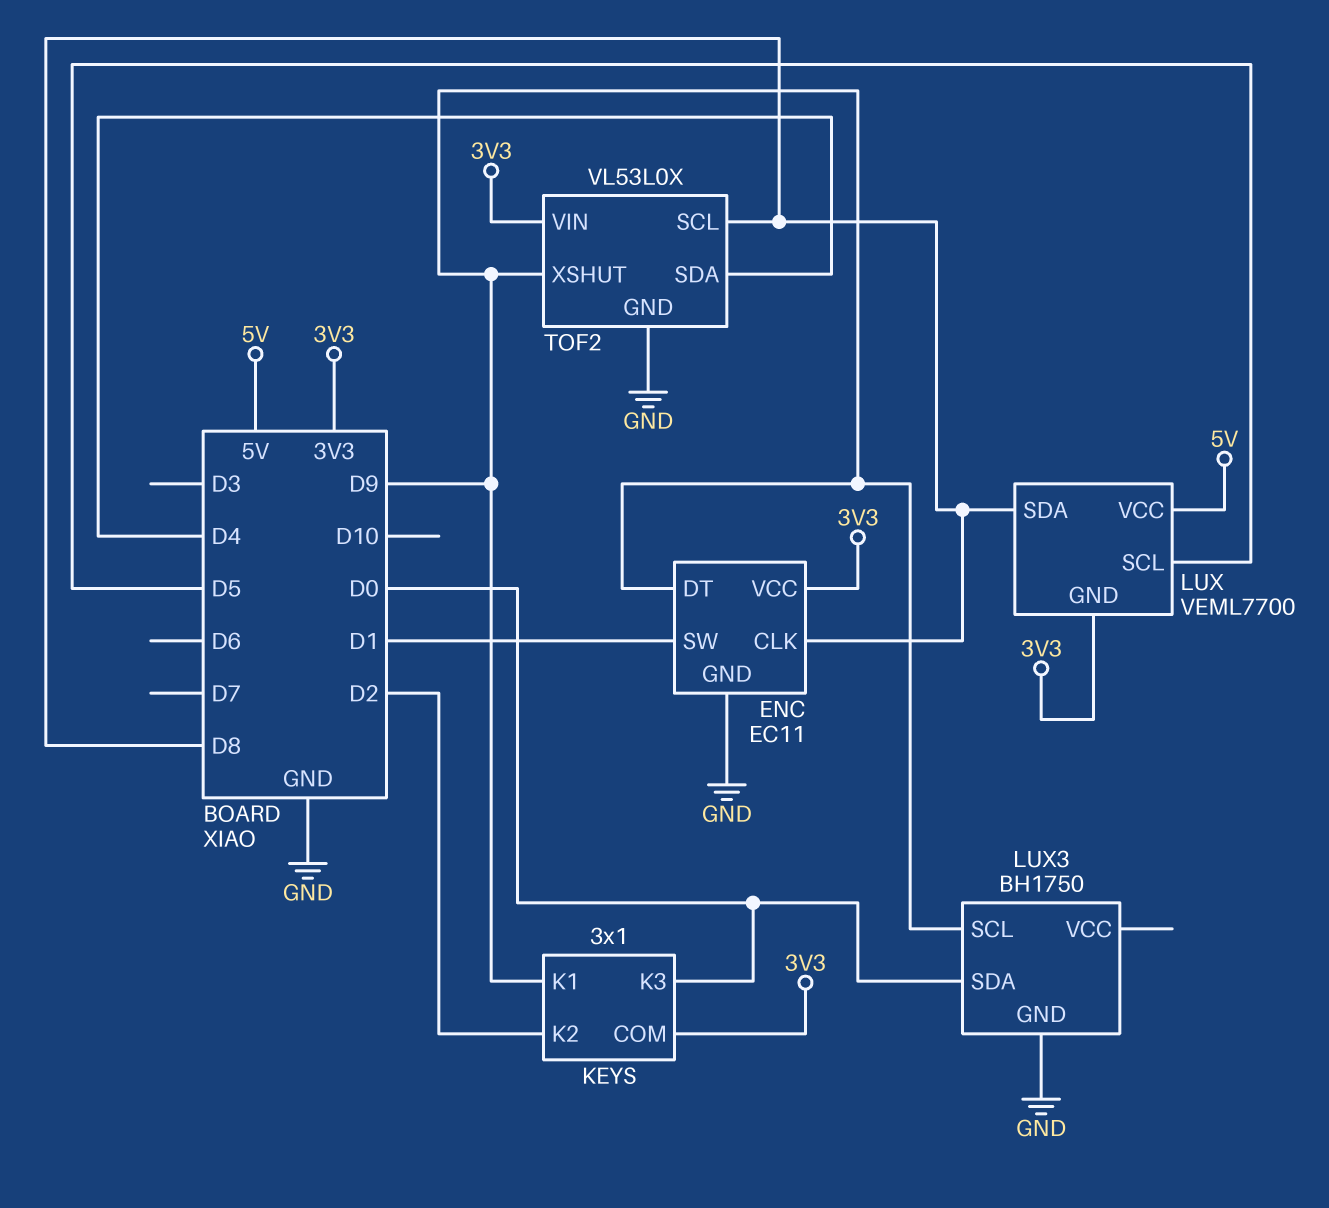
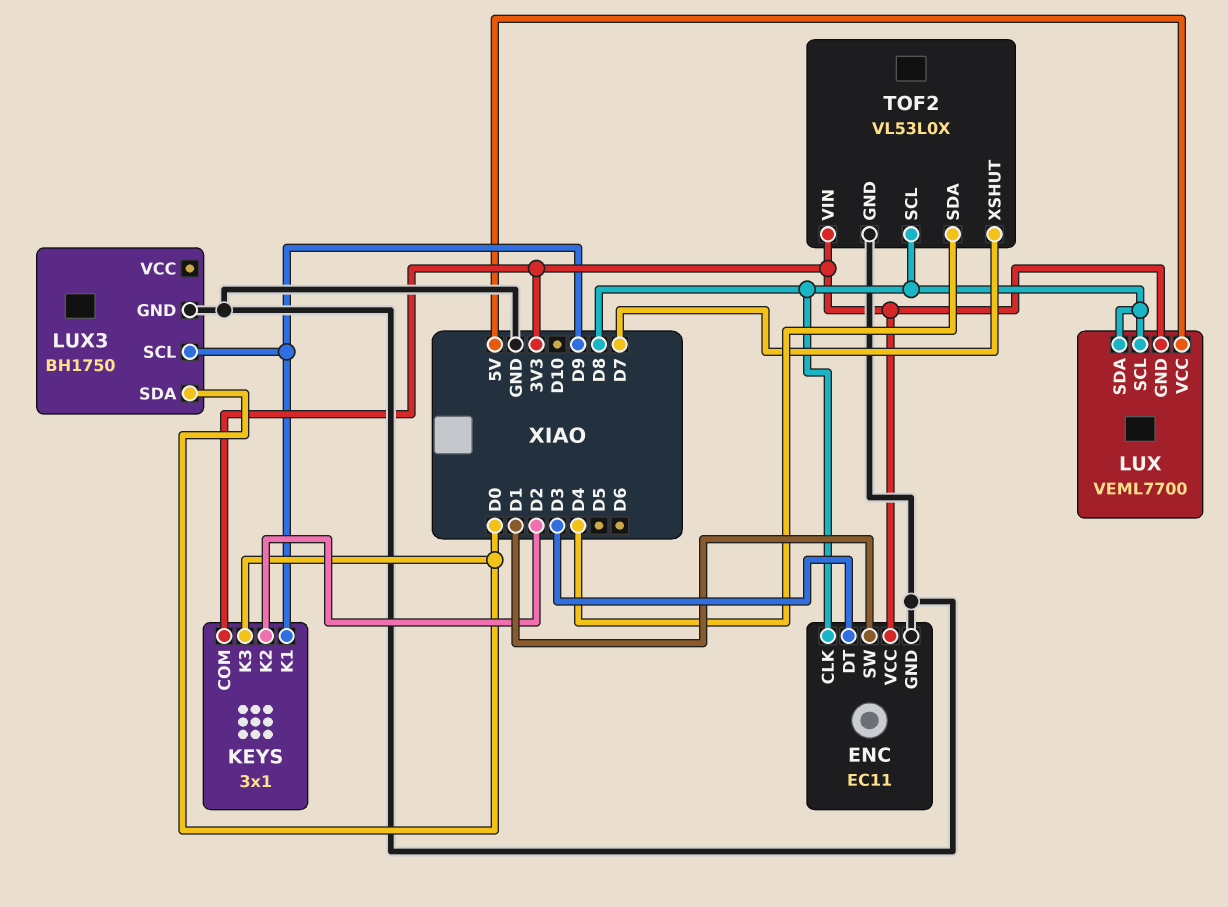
ENC pin DT: D9 -> D3
LUX pin SCL: D5 -> D8
TOF2 pin XSHUT: D9 -> D7

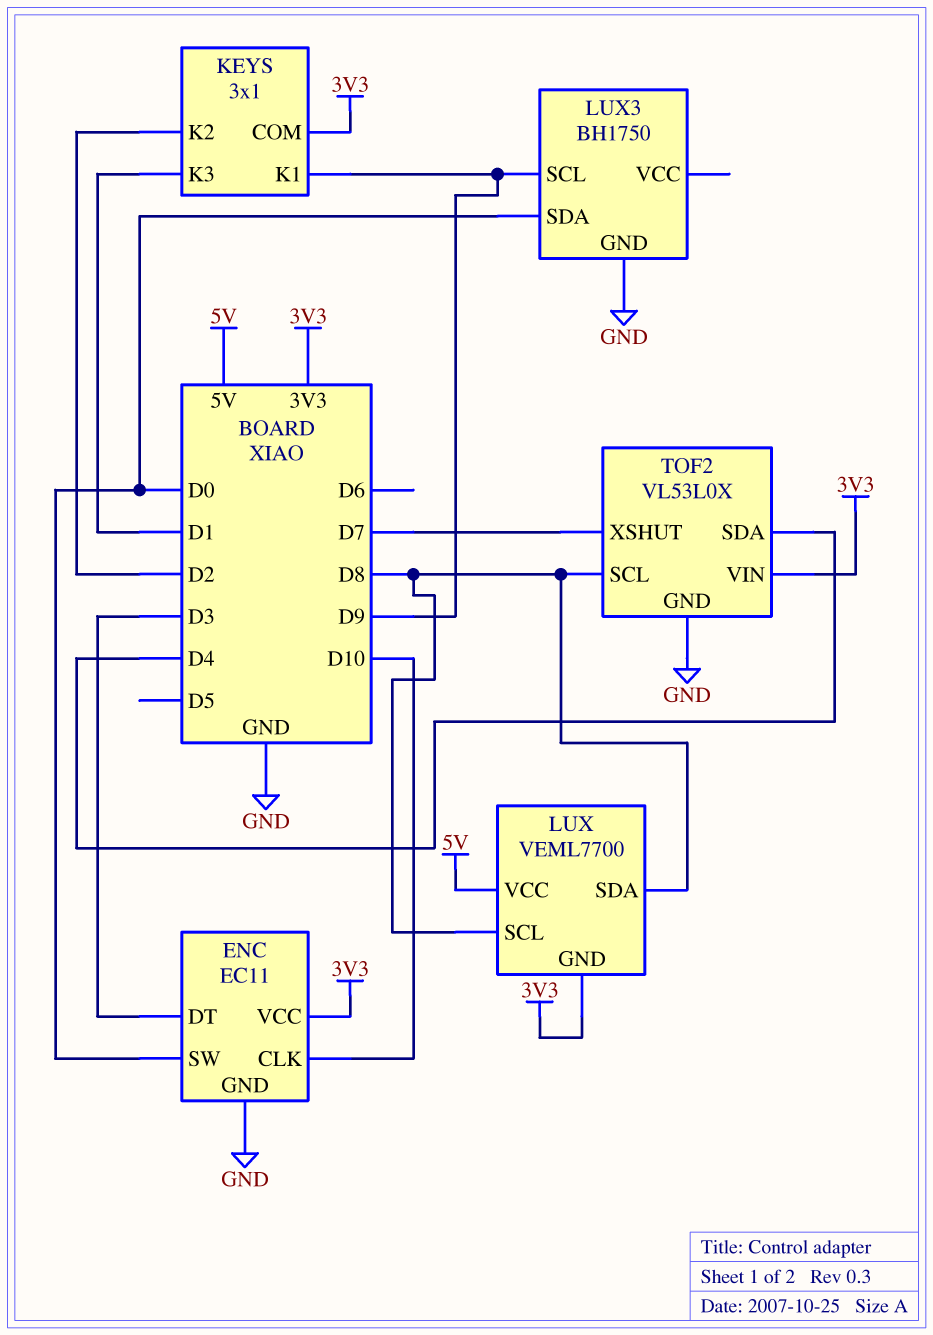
ENC pin CLK: D8 -> D10
ENC pin SW: D1 -> D0
KEYS pin K3: D0 -> D1

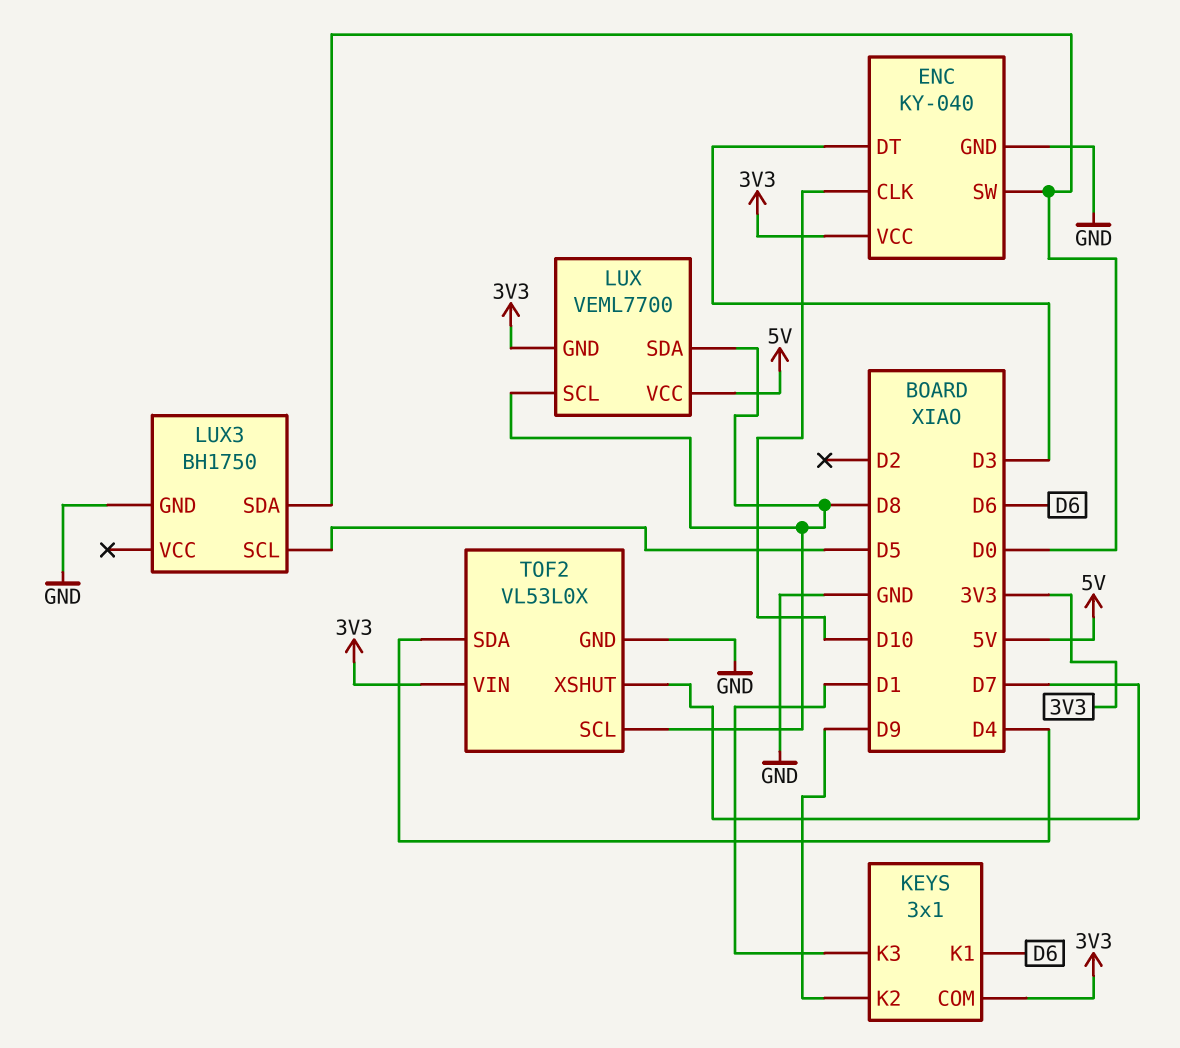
ENC: EC11 -> KY-040
KEYS pin K1: D9 -> D6
KEYS pin K2: D2 -> D9
LUX3 pin SCL: D9 -> D5

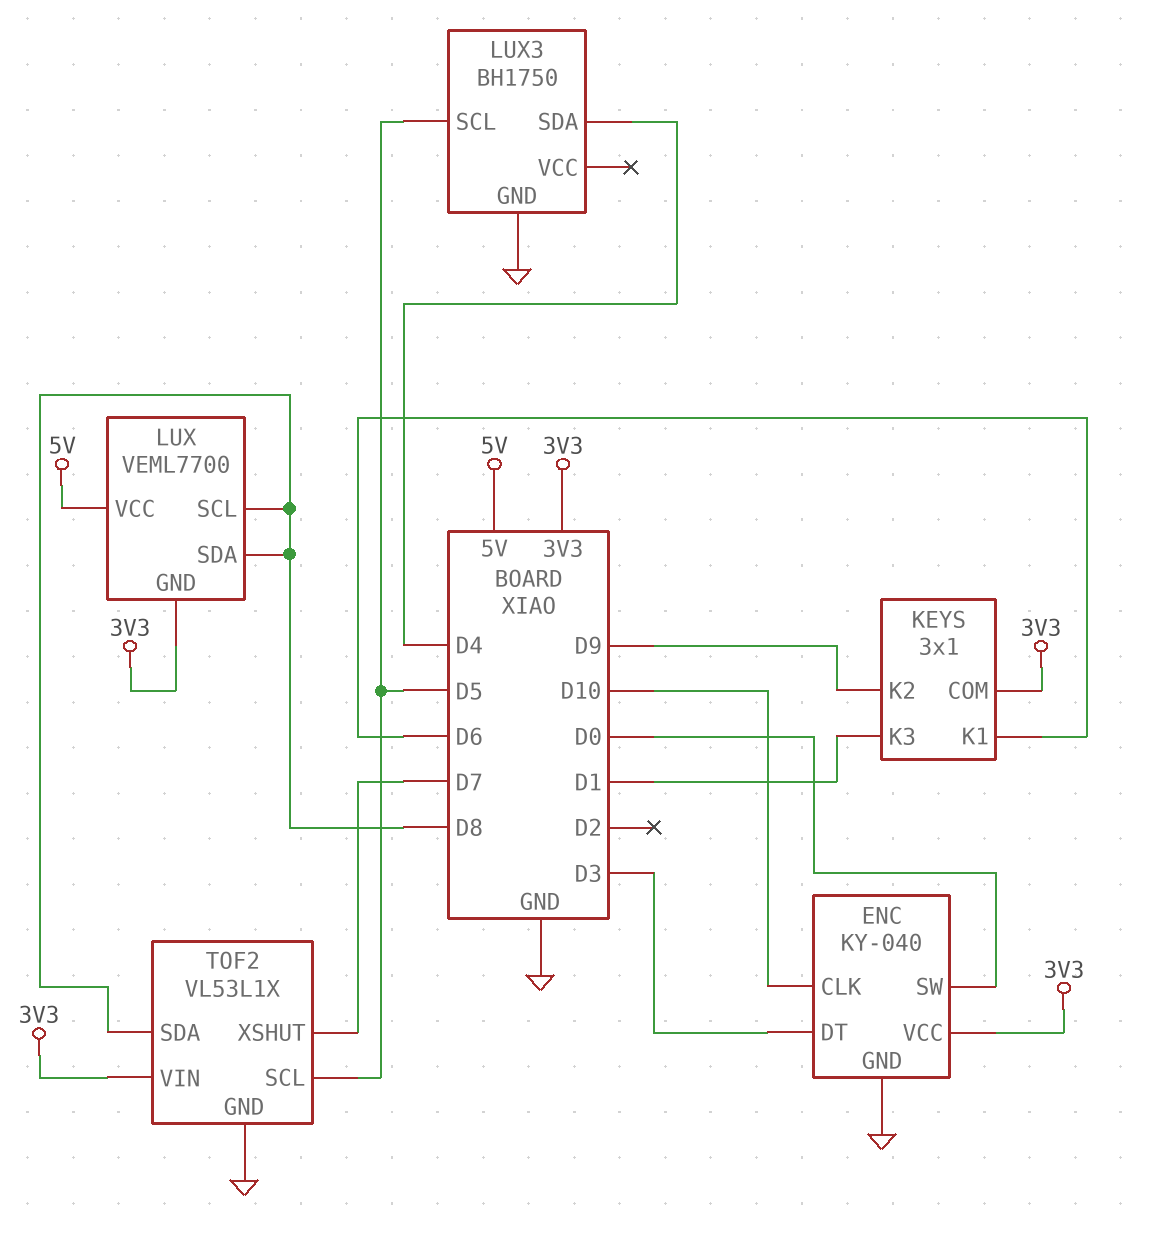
LUX3 pin SDA: D0 -> D4
TOF2: VL53L0X -> VL53L1X
TOF2 pin SCL: D8 -> D5
TOF2 pin SDA: D4 -> D8

